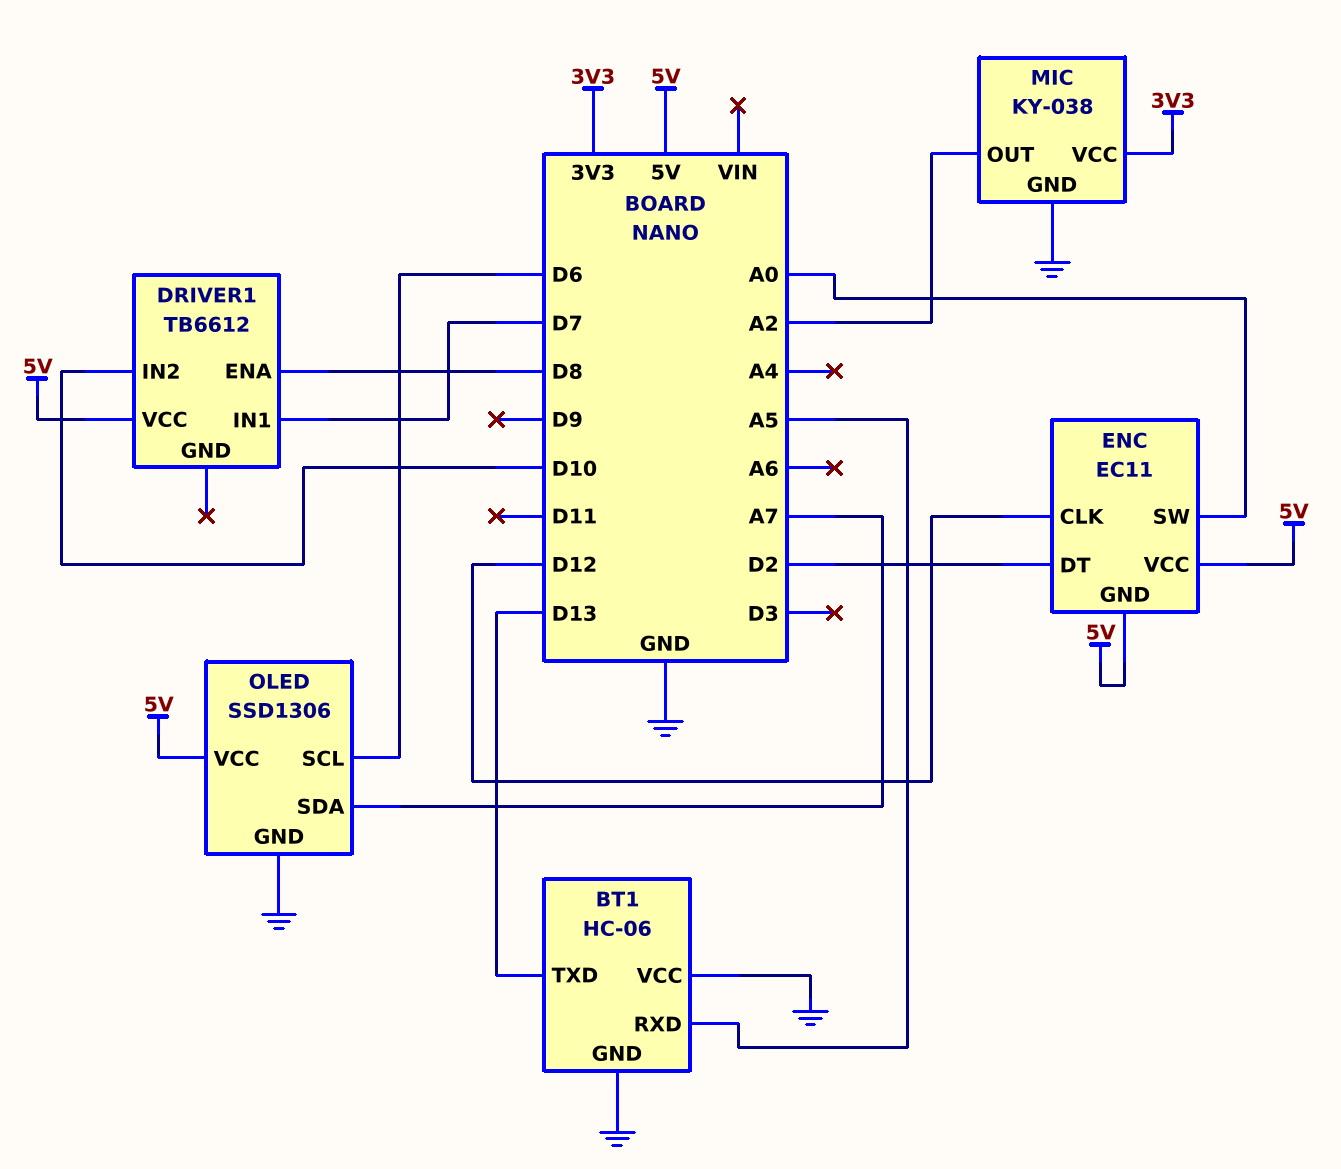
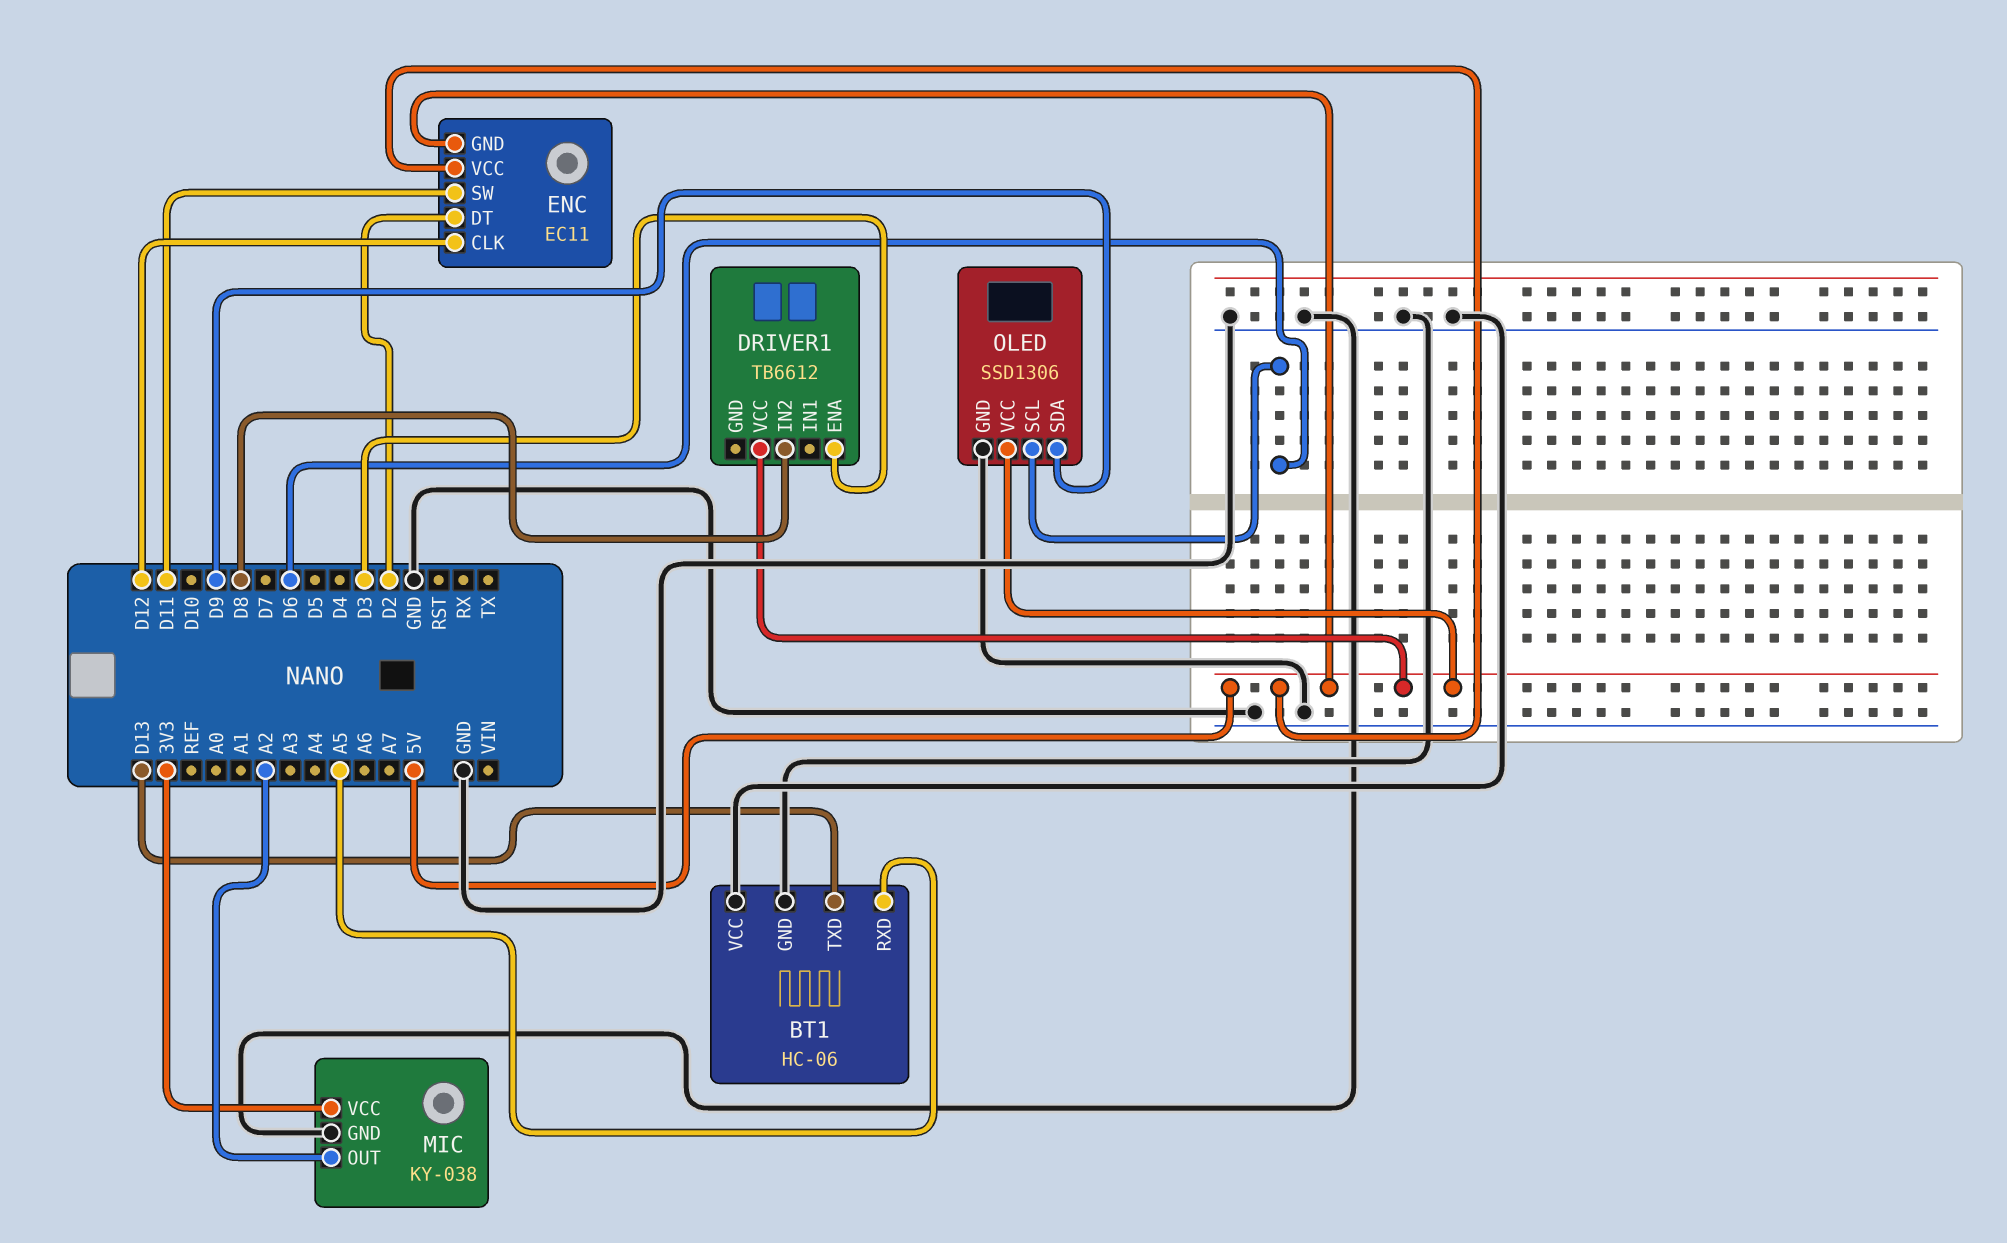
DRIVER1 pin ENA: D8 -> D3
DRIVER1 pin IN1: D7 -> none
DRIVER1 pin IN2: D10 -> D8
ENC pin SW: A0 -> D11
OLED pin SDA: A7 -> D9

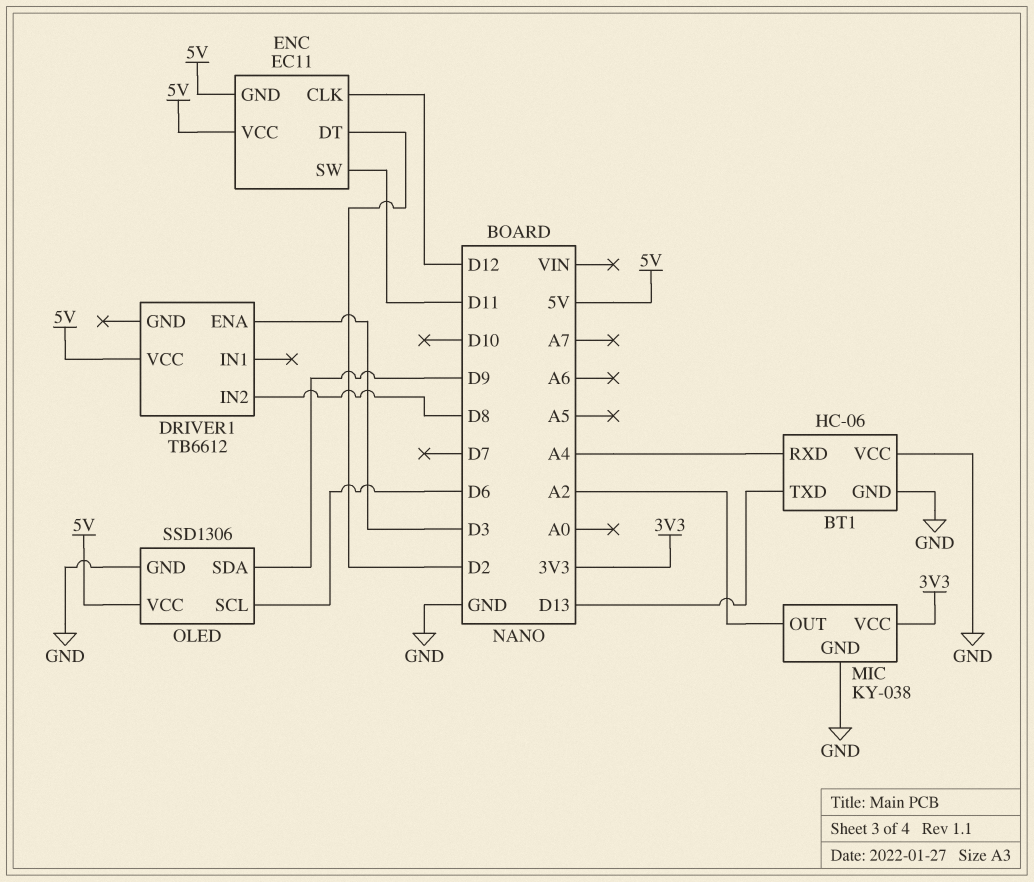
BT1 pin RXD: A5 -> A4

